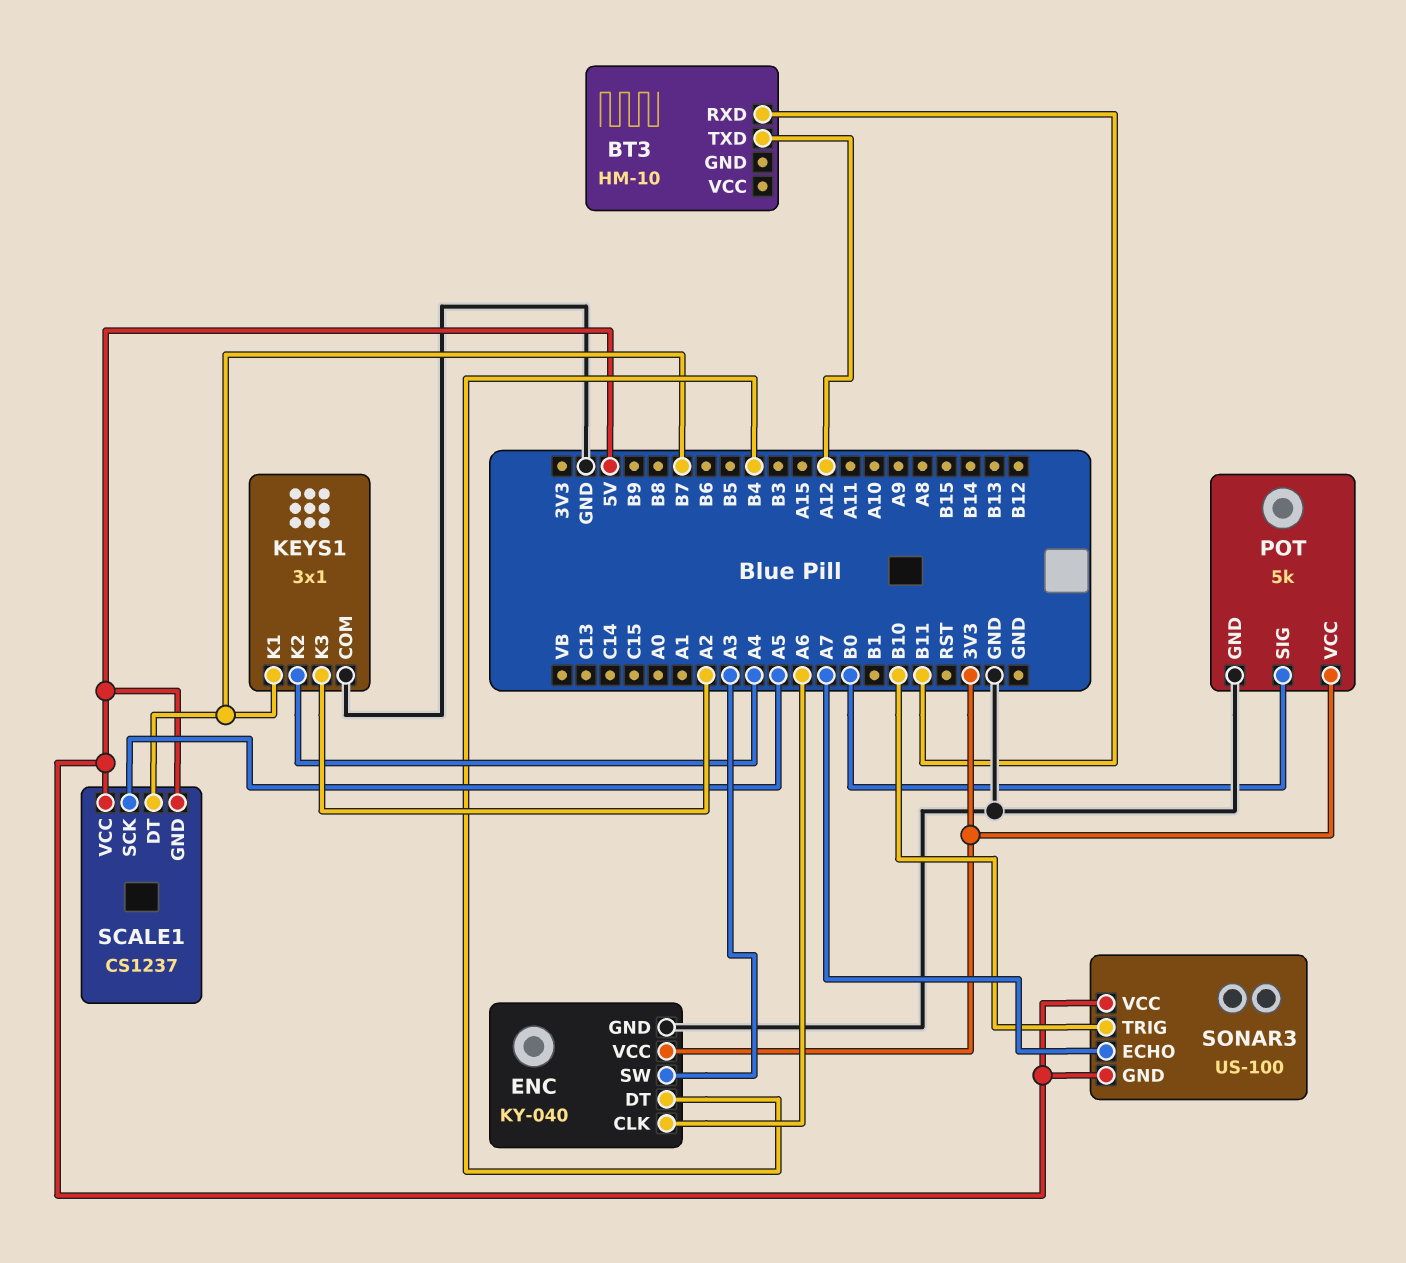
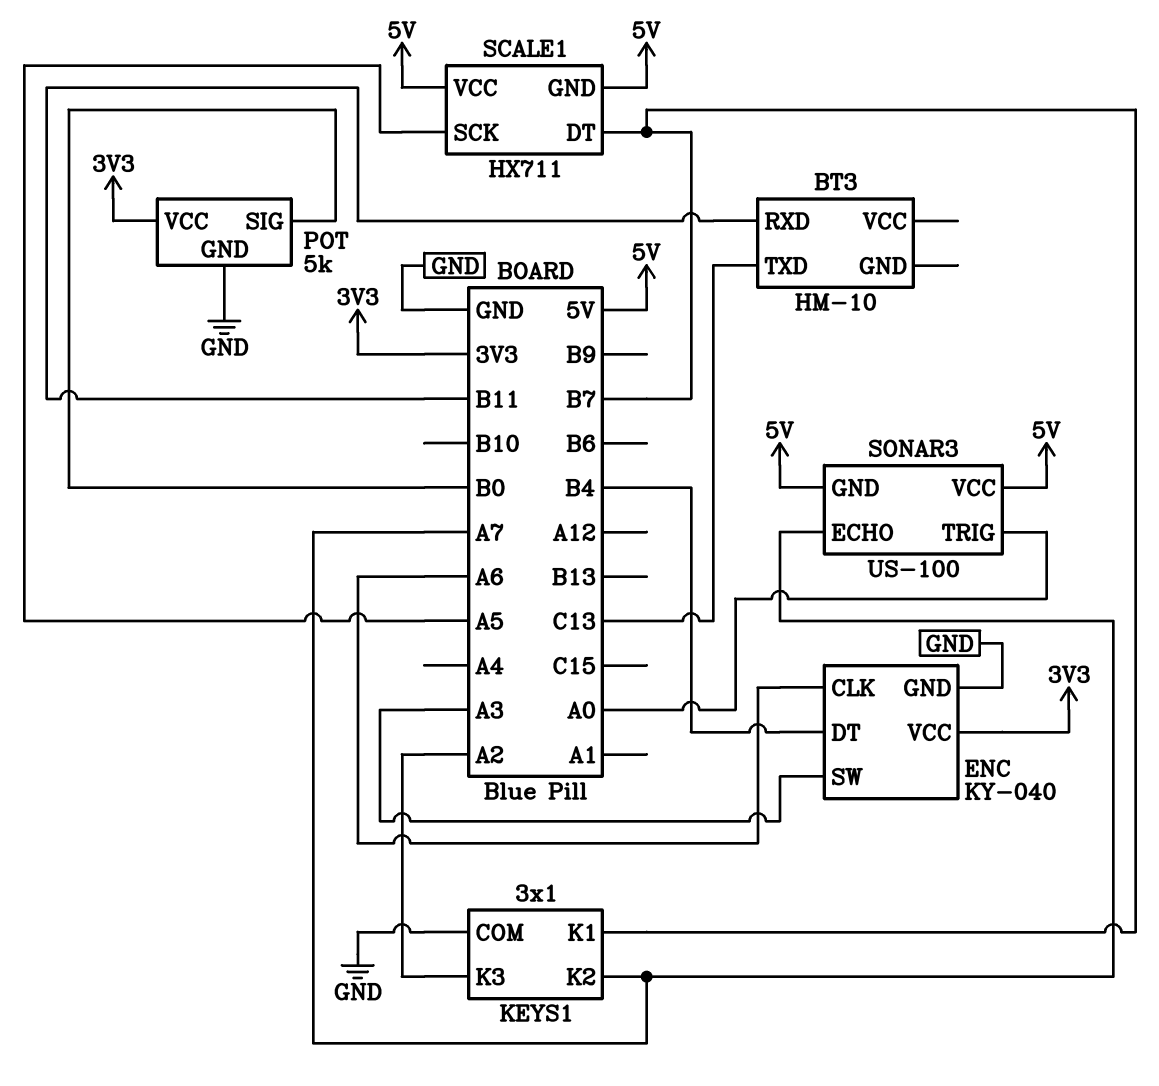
BT3 pin TXD: A12 -> C13
KEYS1 pin K2: A4 -> A7
SCALE1: CS1237 -> HX711
SONAR3 pin TRIG: B10 -> A0

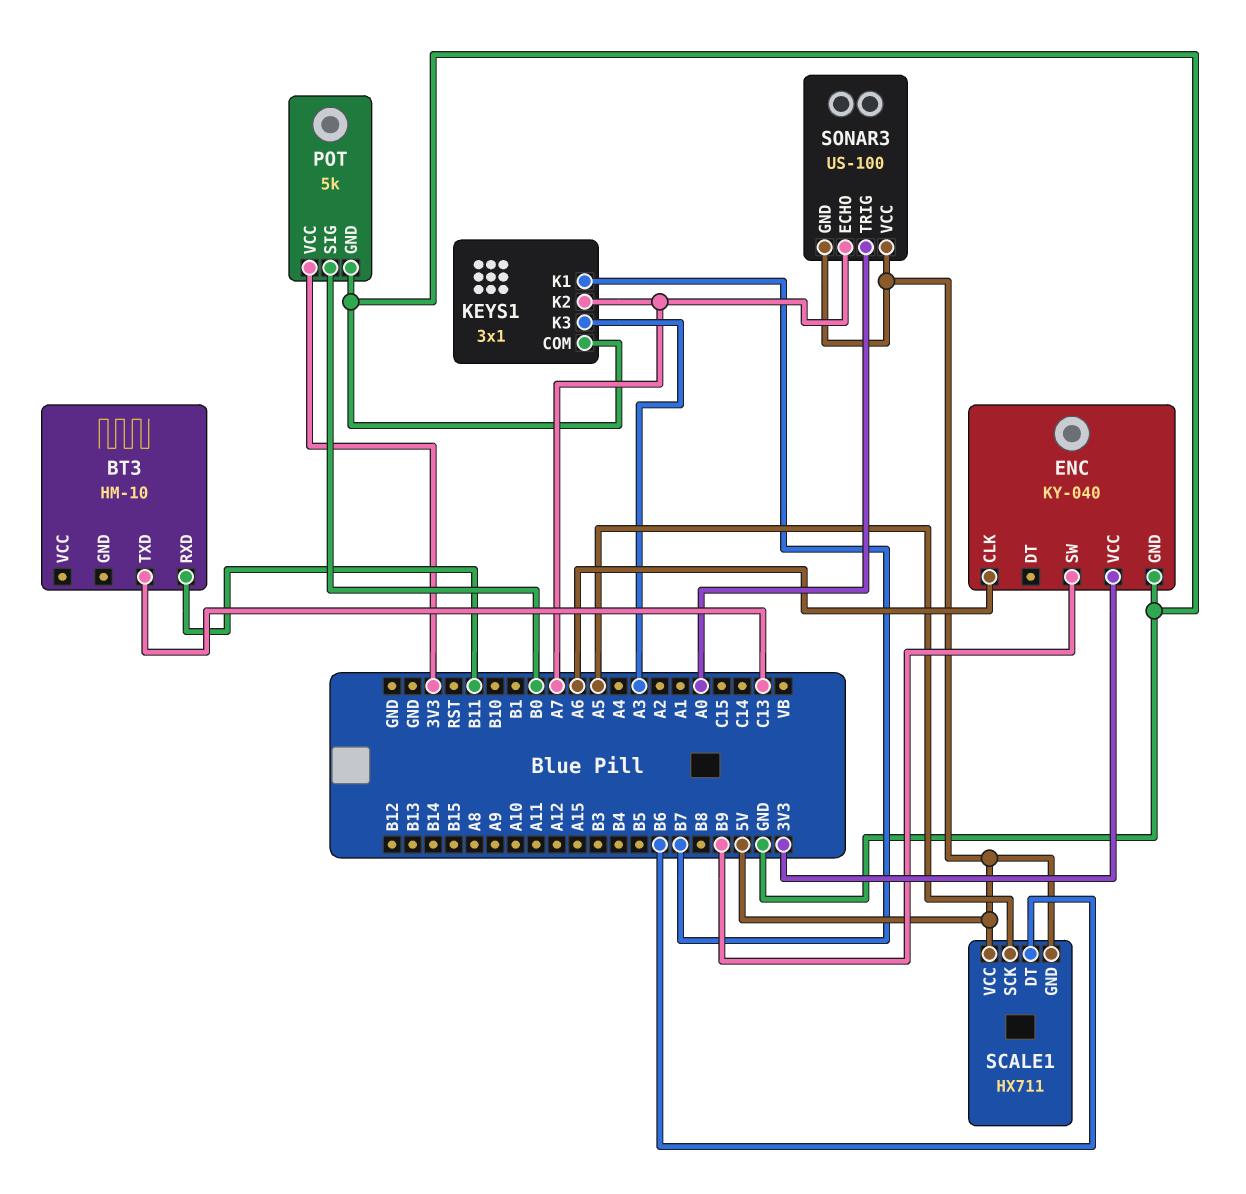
ENC pin DT: B4 -> none
ENC pin SW: A3 -> B9
KEYS1 pin K3: A2 -> A3
SCALE1 pin DT: B7 -> B6

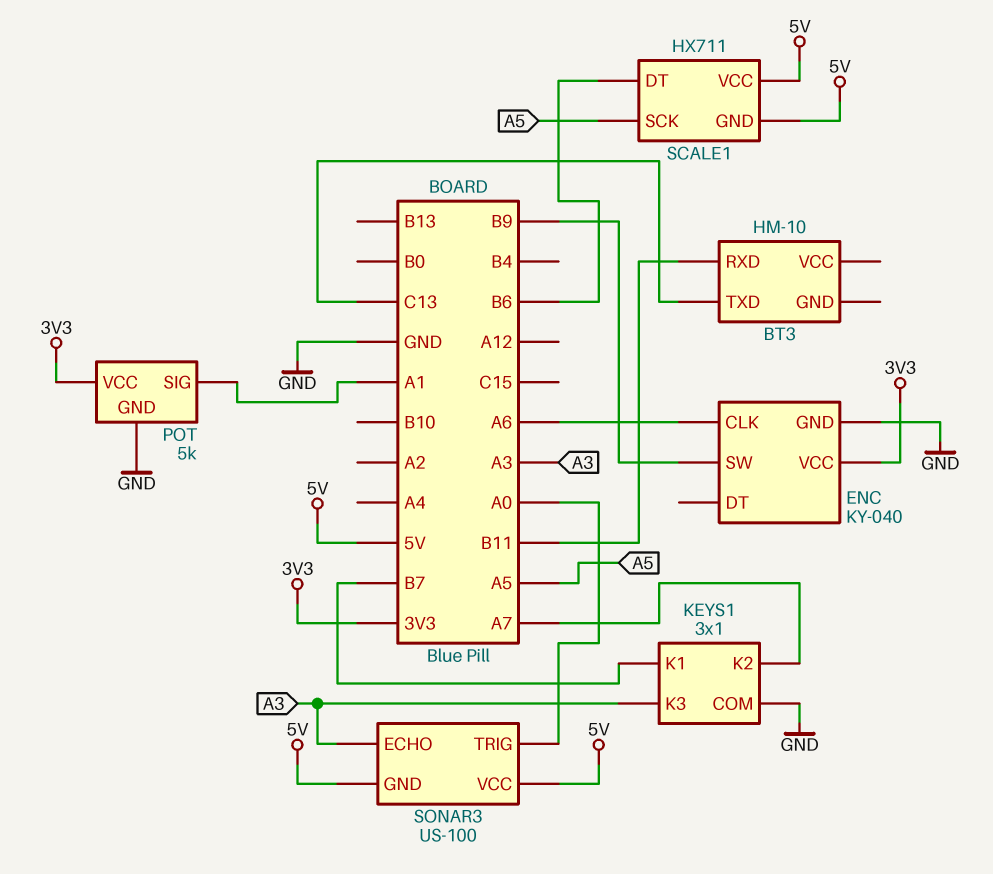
POT pin SIG: B0 -> A1
SONAR3 pin ECHO: A7 -> A3

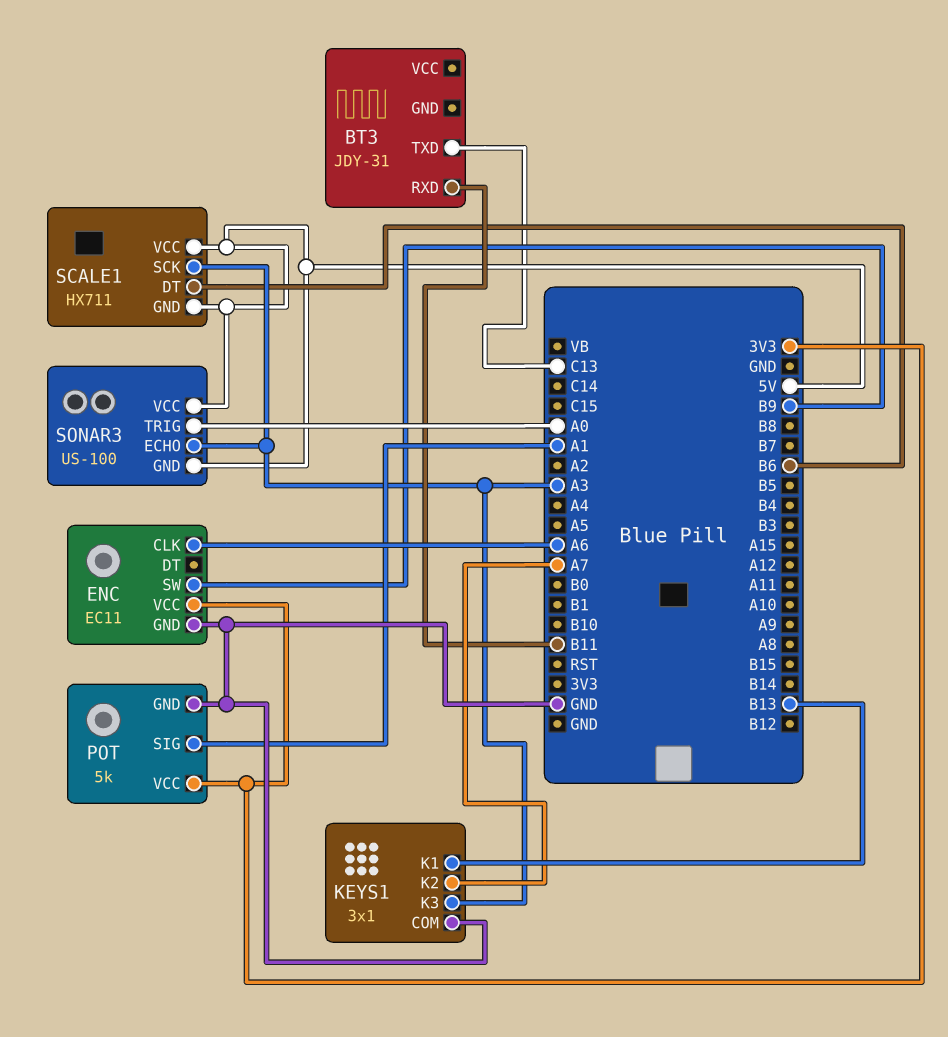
BT3: HM-10 -> JDY-31
ENC: KY-040 -> EC11
KEYS1 pin K1: B7 -> B13
SCALE1 pin SCK: A5 -> A3

